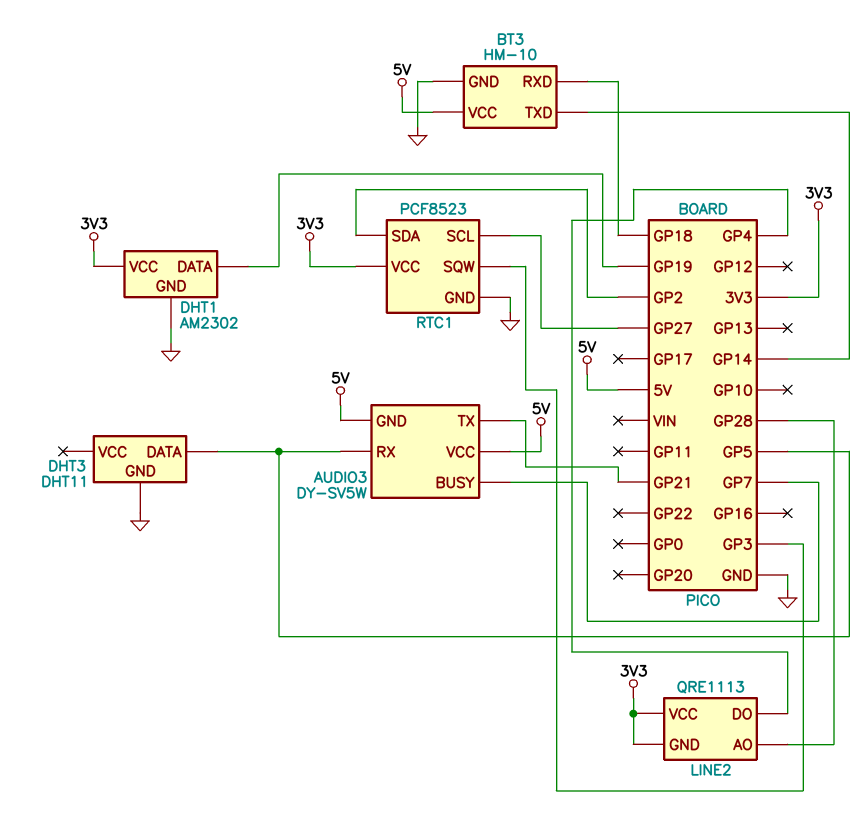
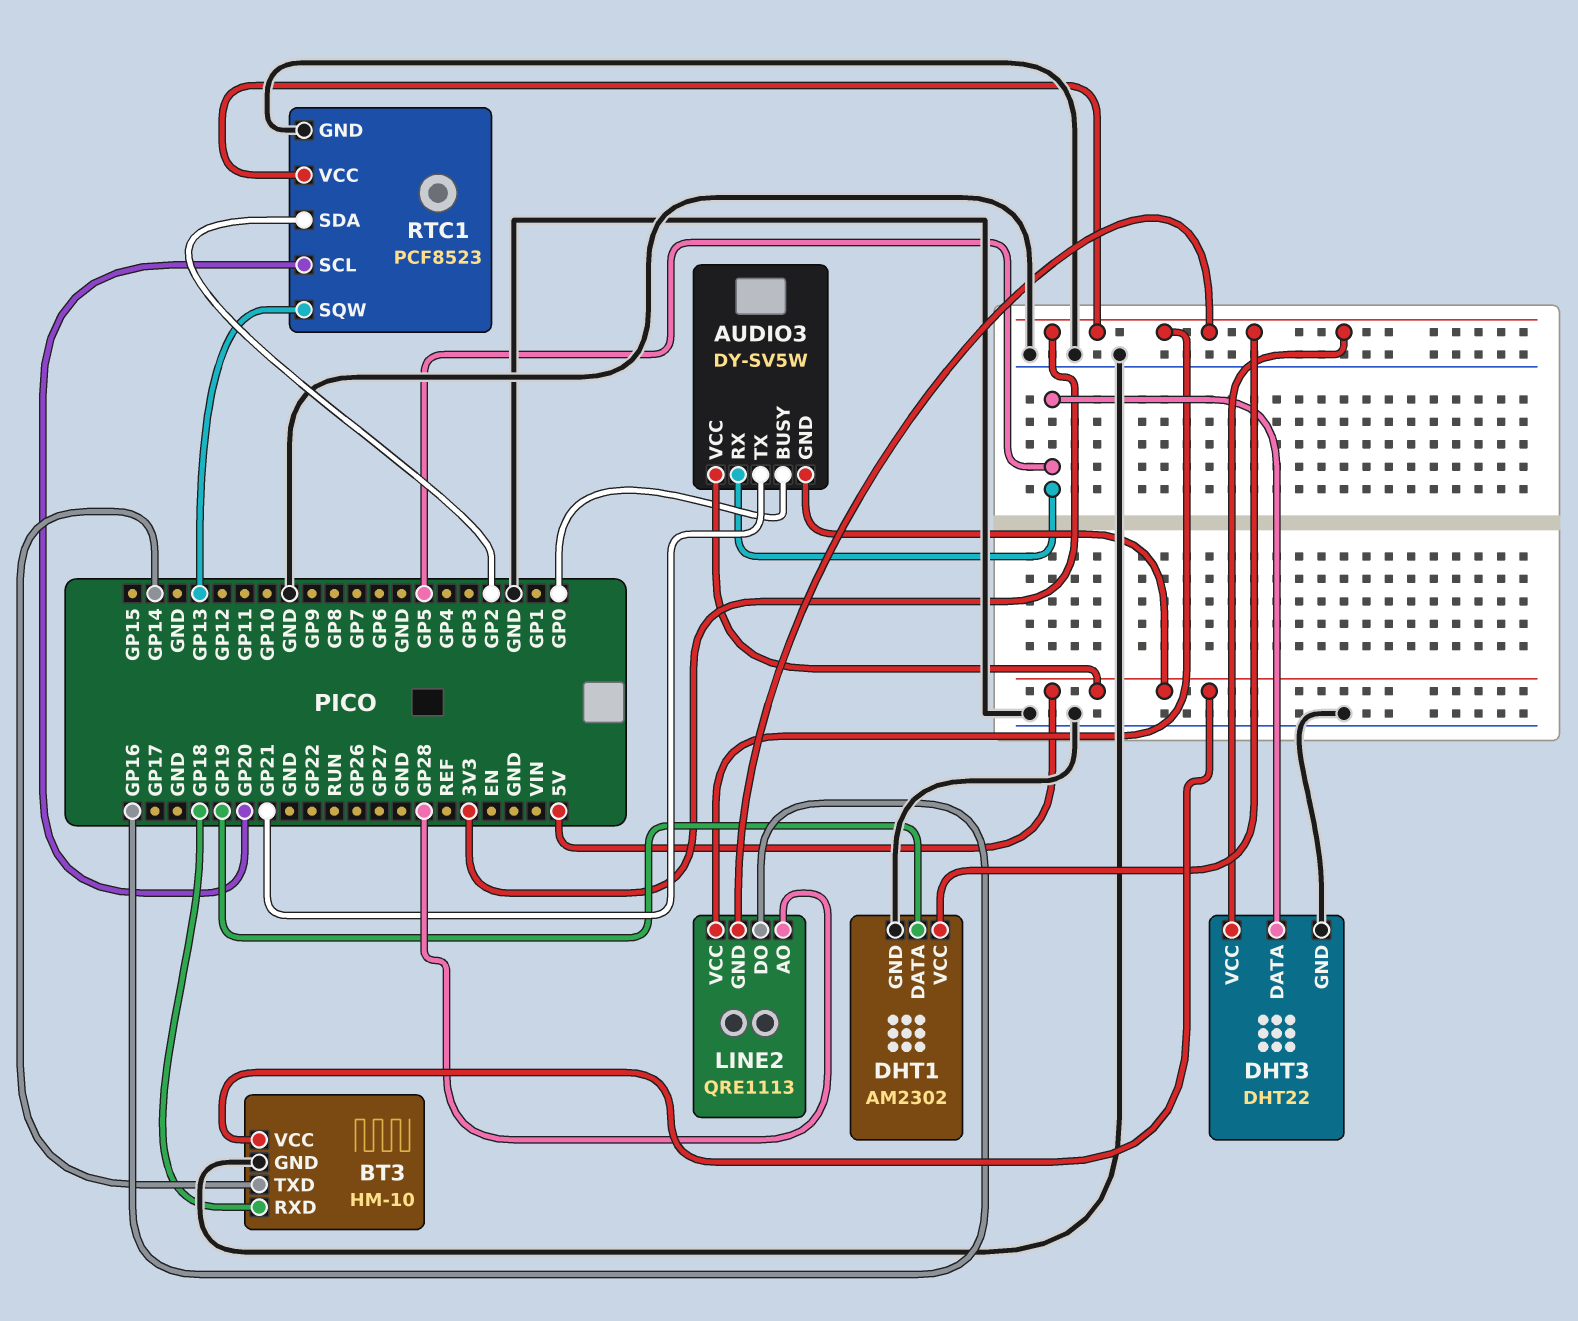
AUDIO3 pin BUSY: GP7 -> GP0
DHT3: DHT11 -> DHT22
DHT3 pin VCC: none -> 3V3
LINE2 pin DO: GP4 -> GP16
RTC1 pin SCL: GP27 -> GP20
RTC1 pin SQW: GP3 -> GP13

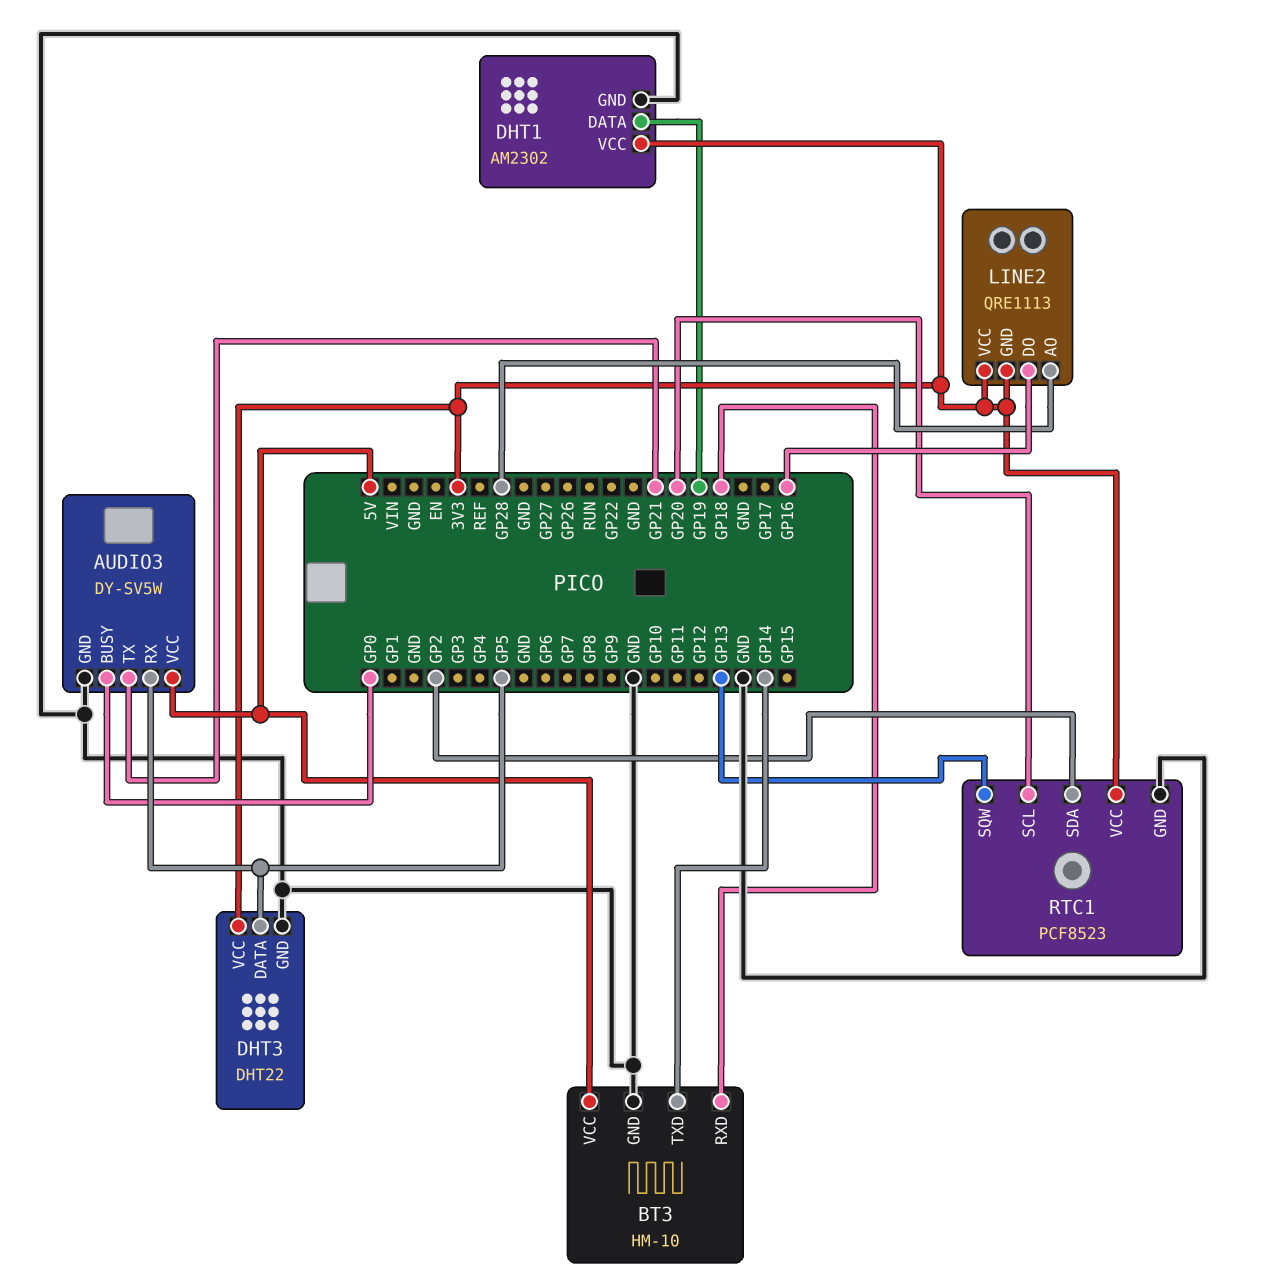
AUDIO3 pin GND: 5V -> GND

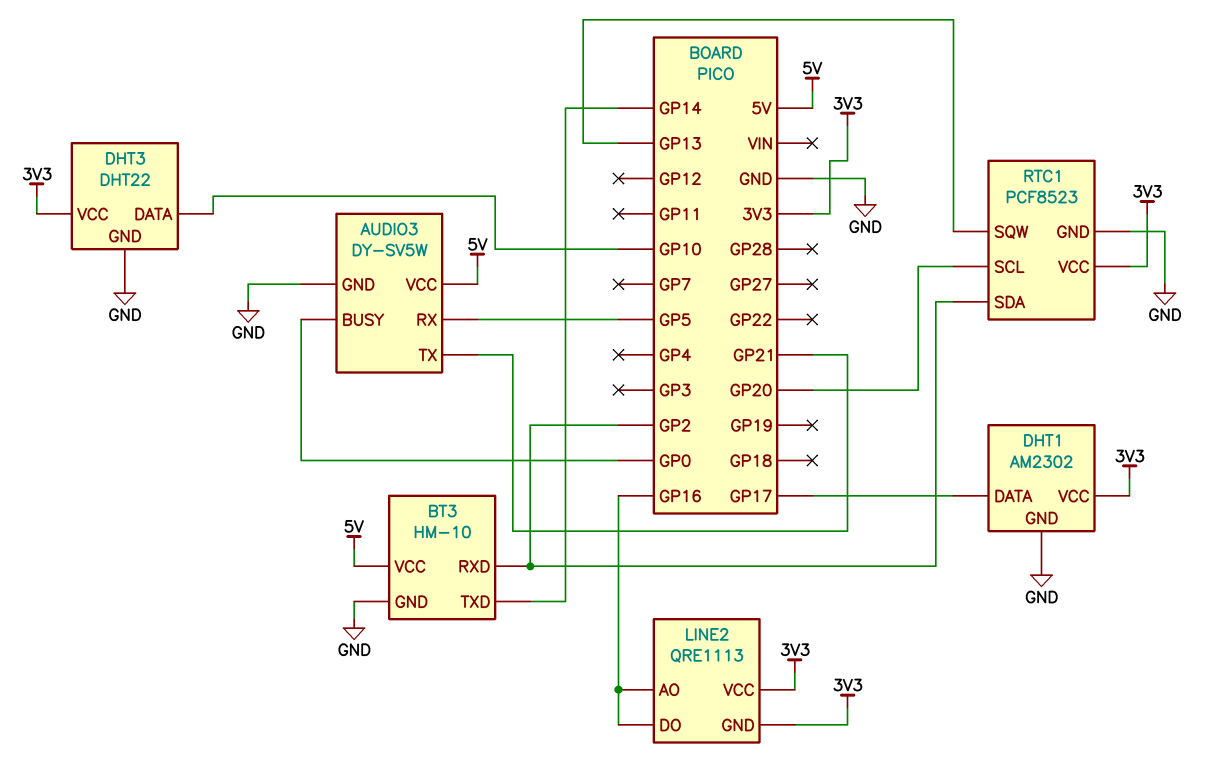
BT3 pin RXD: GP18 -> GP2
DHT1 pin DATA: GP19 -> GP17
DHT3 pin DATA: GP5 -> GP10
LINE2 pin AO: GP28 -> GP16

